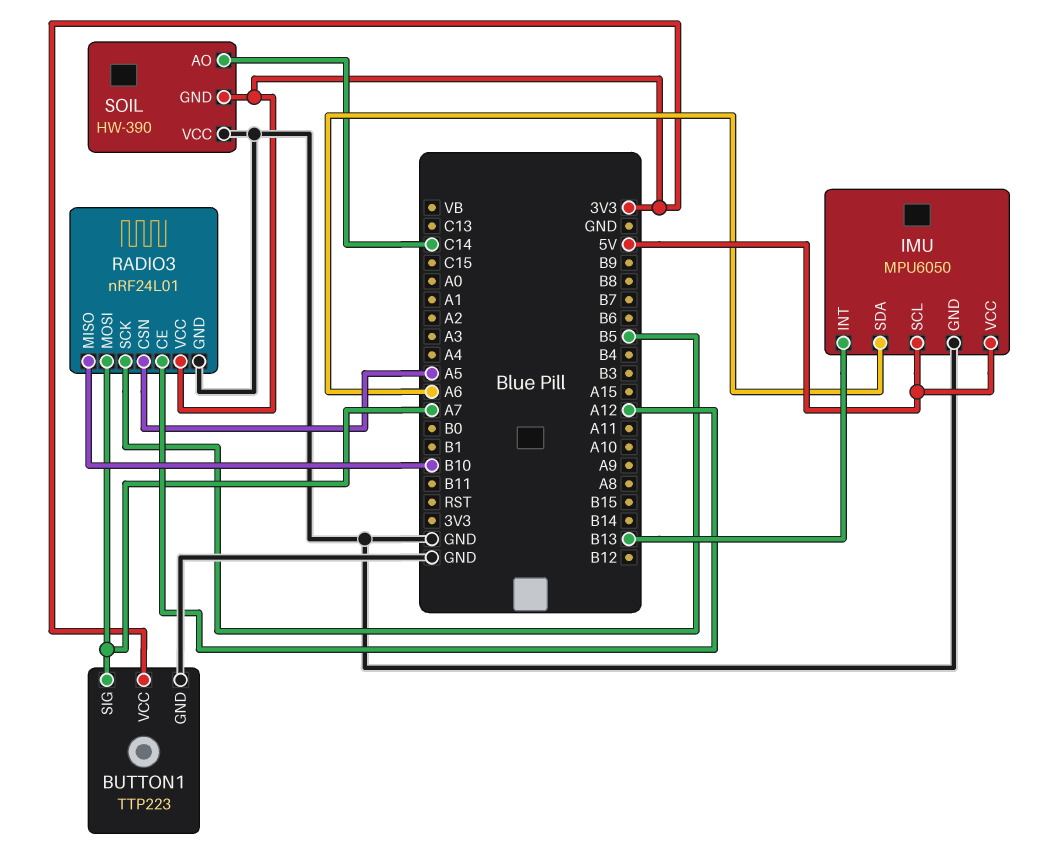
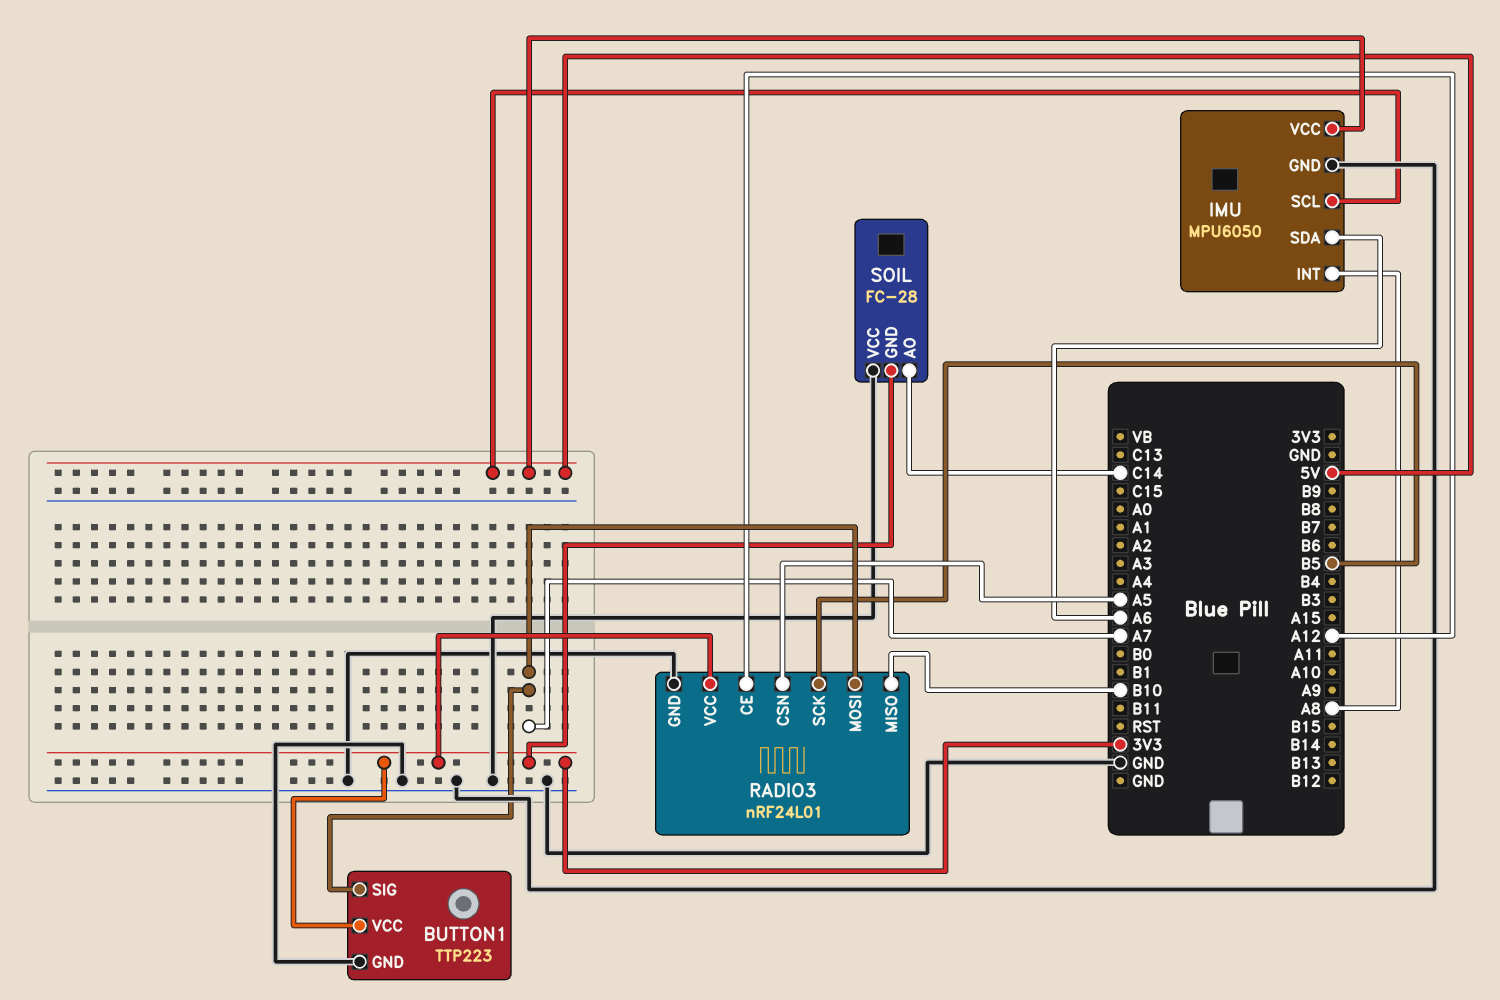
IMU pin INT: B13 -> A8
SOIL: HW-390 -> FC-28

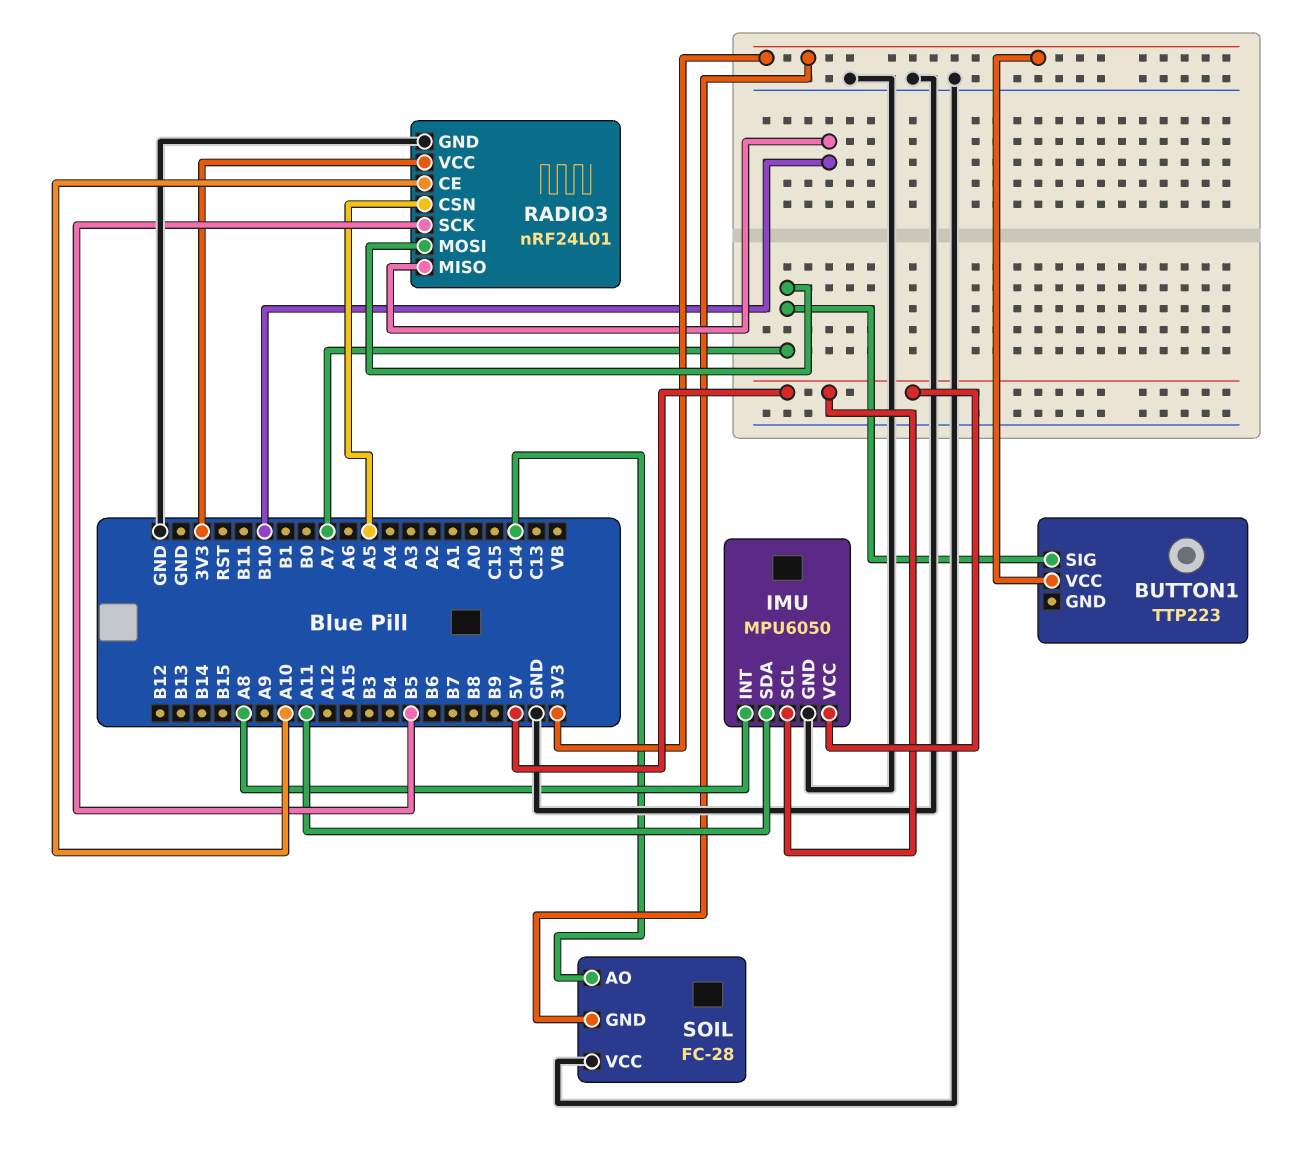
BUTTON1 pin GND: GND -> none
IMU pin SDA: A6 -> A11
RADIO3 pin CE: A12 -> A10

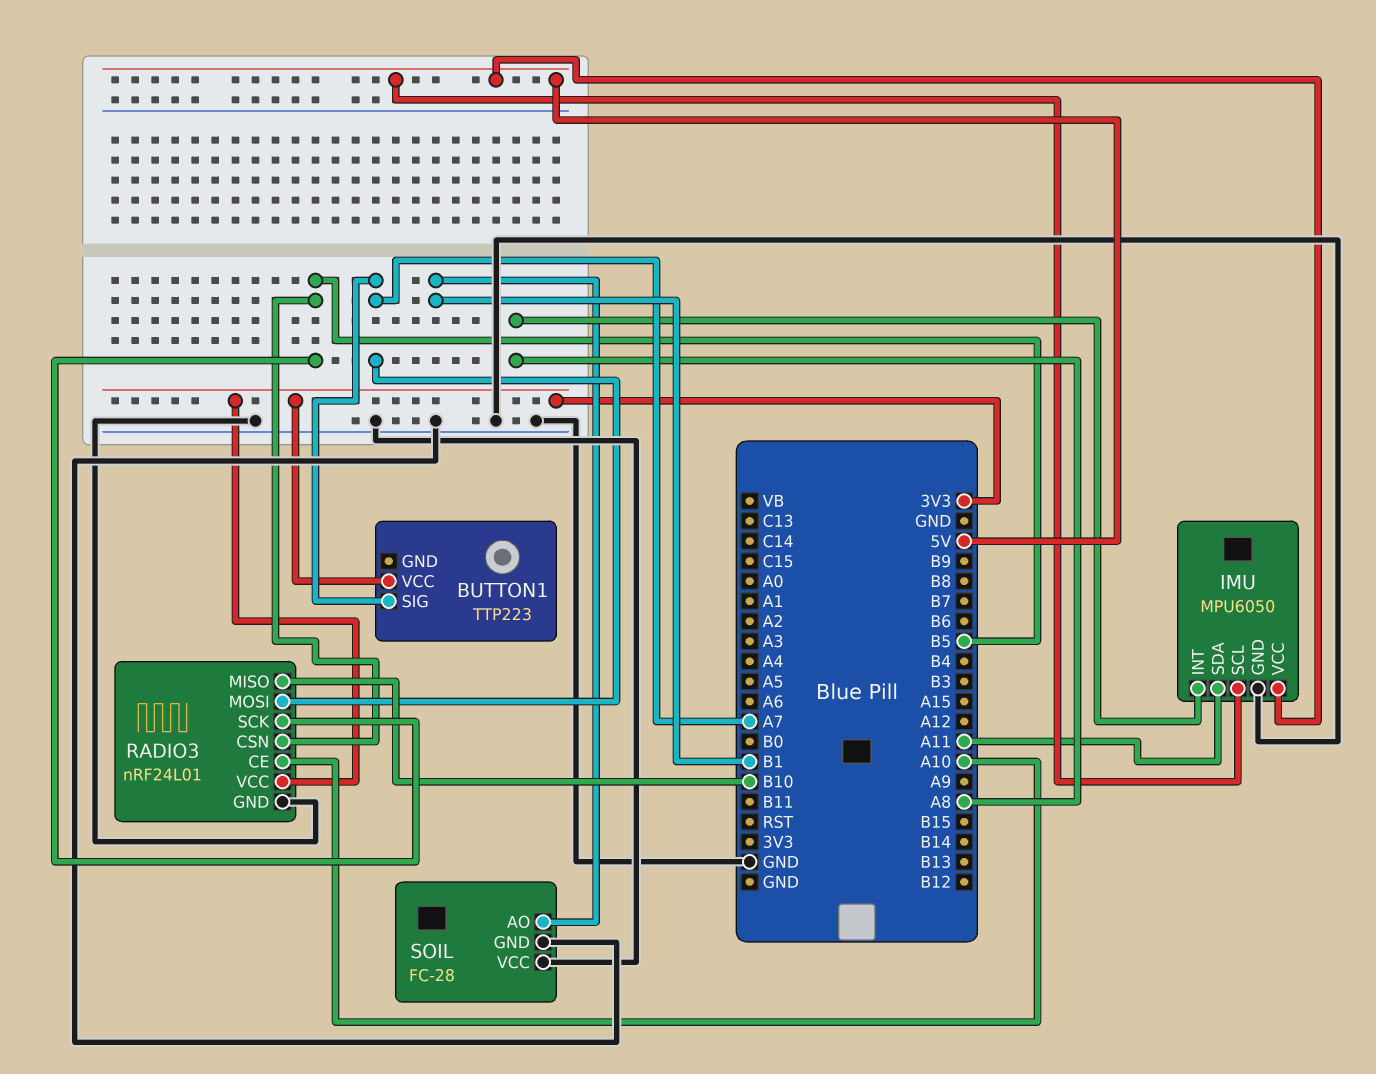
RADIO3 pin CSN: A5 -> B5
SOIL pin AO: C14 -> B1
SOIL pin GND: 3V3 -> GND

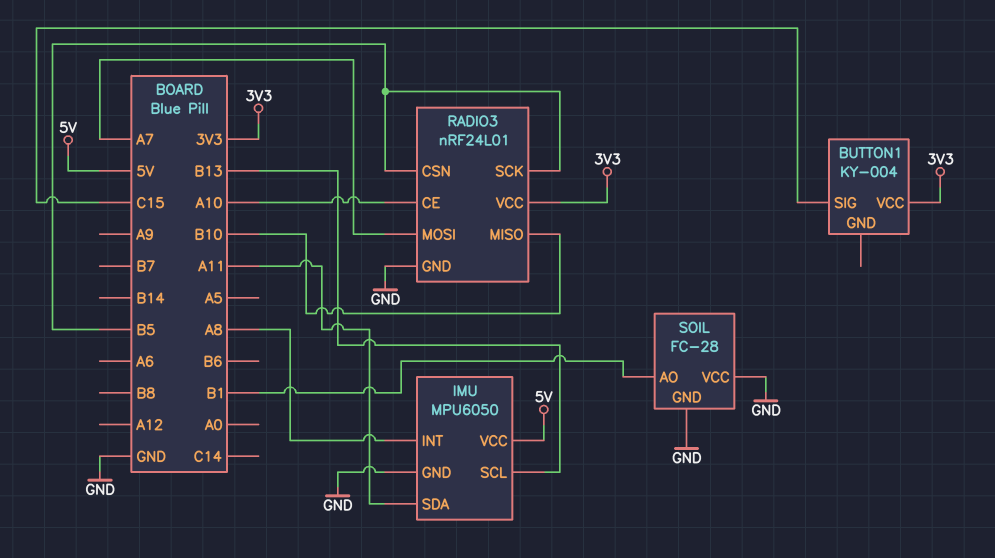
BUTTON1: TTP223 -> KY-004
BUTTON1 pin SIG: A7 -> C15
IMU pin SCL: 5V -> B13

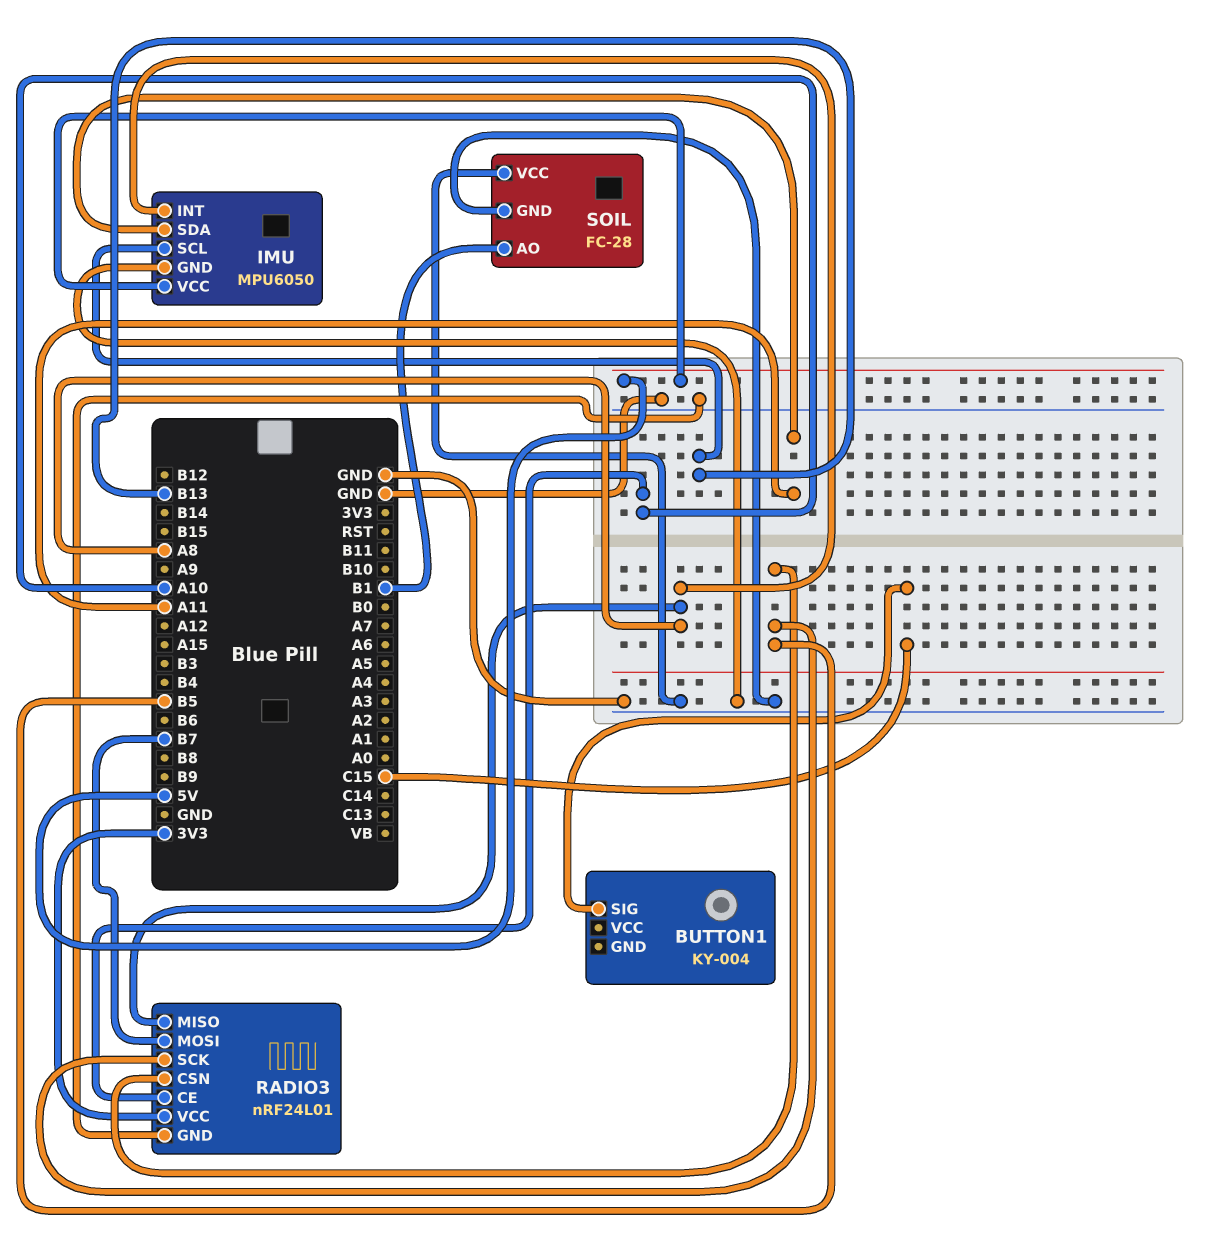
BUTTON1 pin VCC: 3V3 -> none
RADIO3 pin MISO: B10 -> A8
RADIO3 pin MOSI: A7 -> B7

